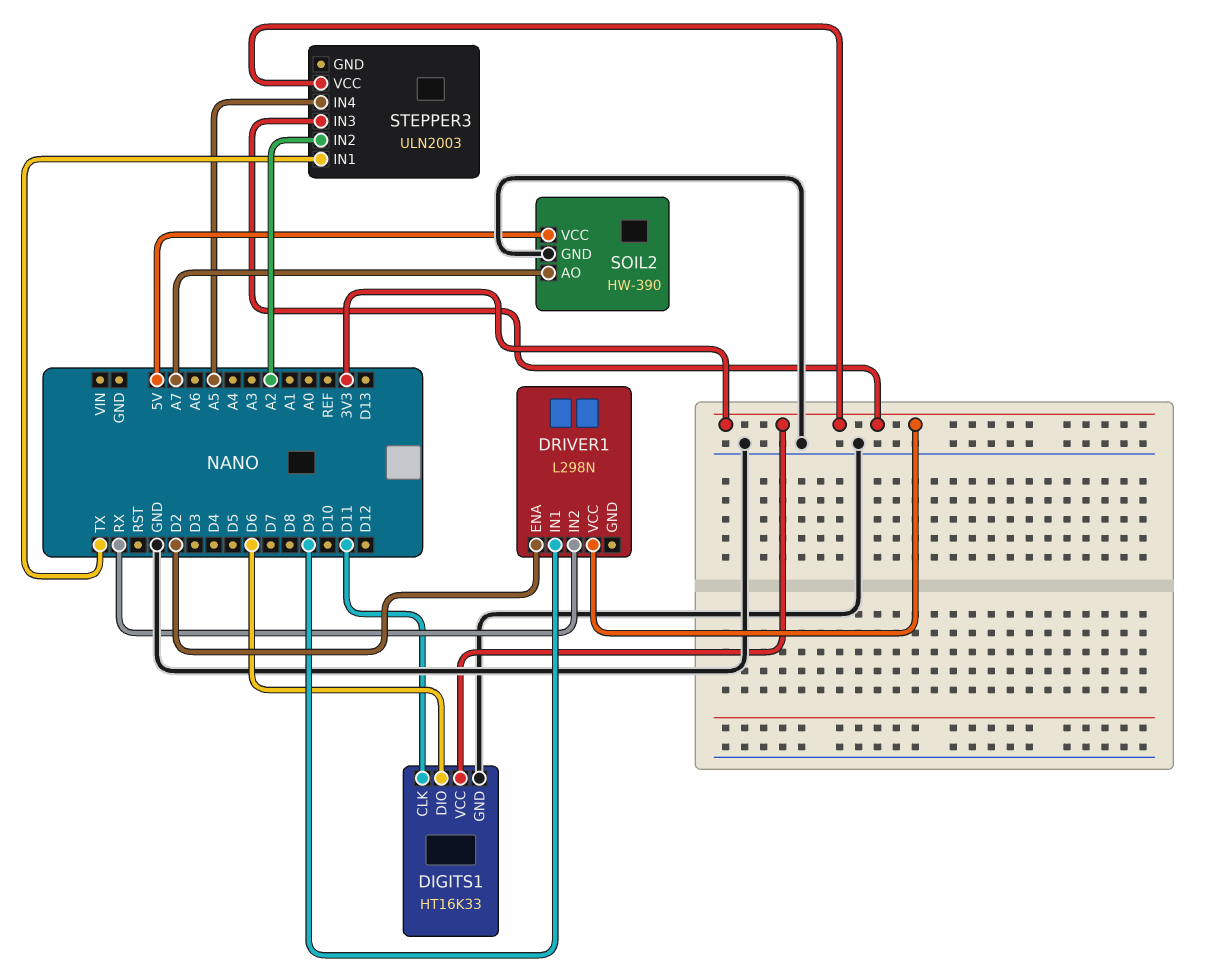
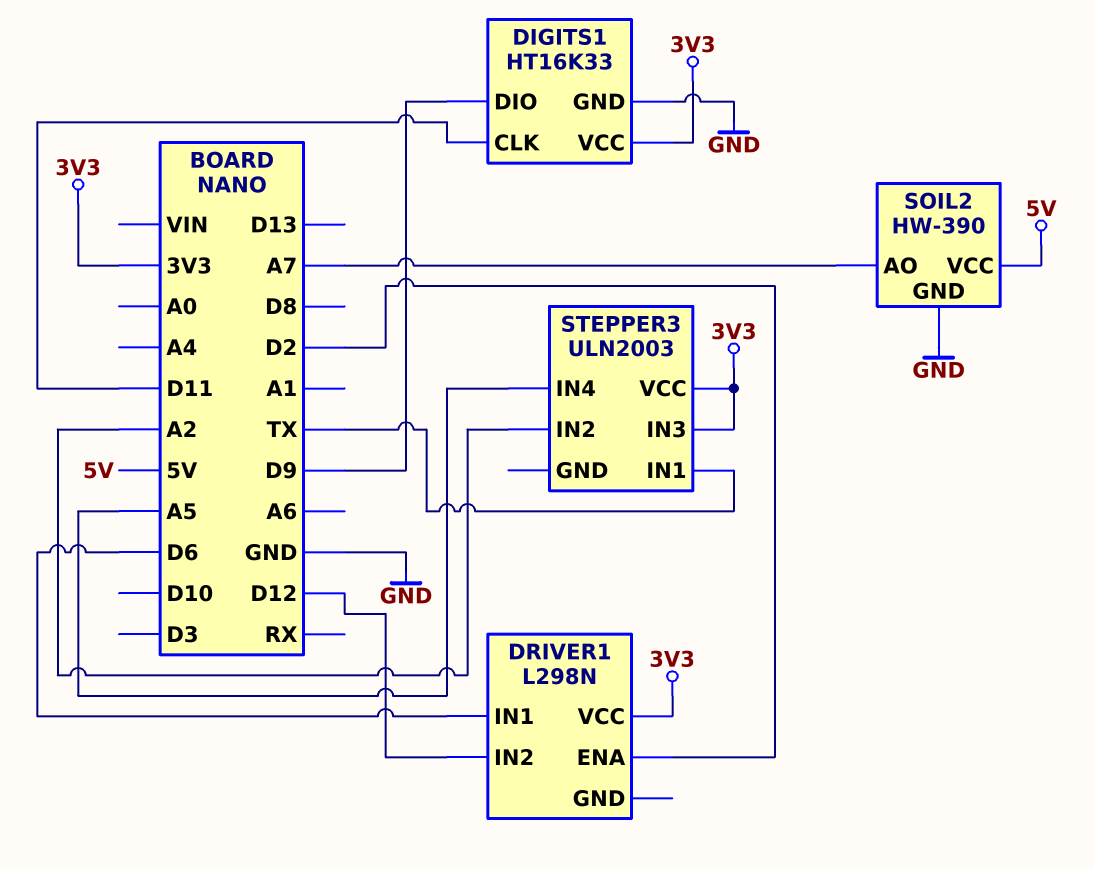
DIGITS1 pin DIO: D6 -> D9
DRIVER1 pin IN1: D9 -> D6
DRIVER1 pin IN2: RX -> D12

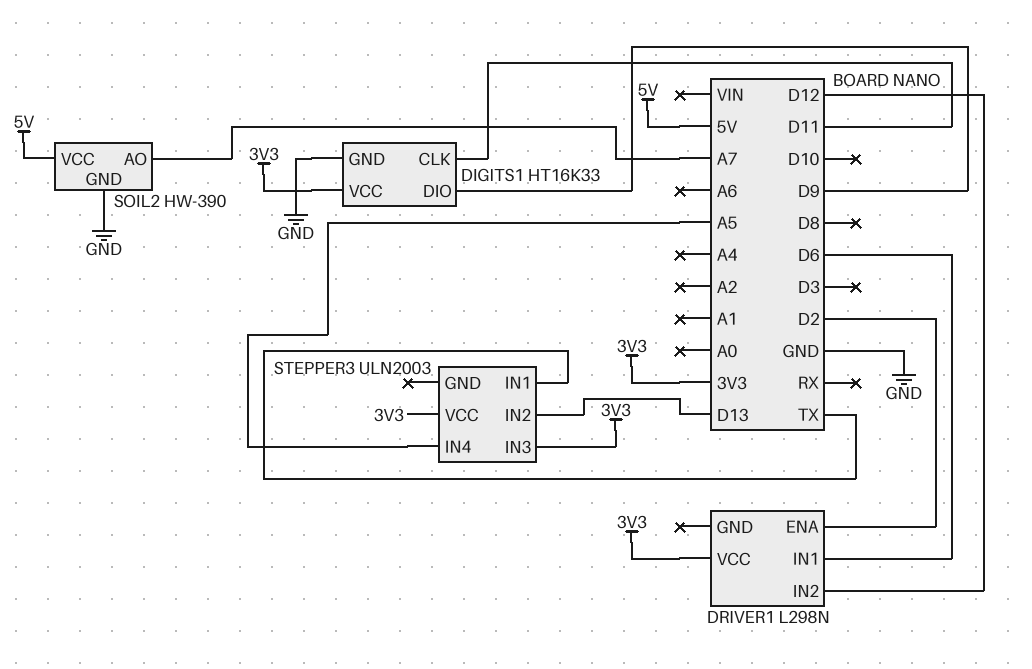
STEPPER3 pin IN2: A2 -> D13

